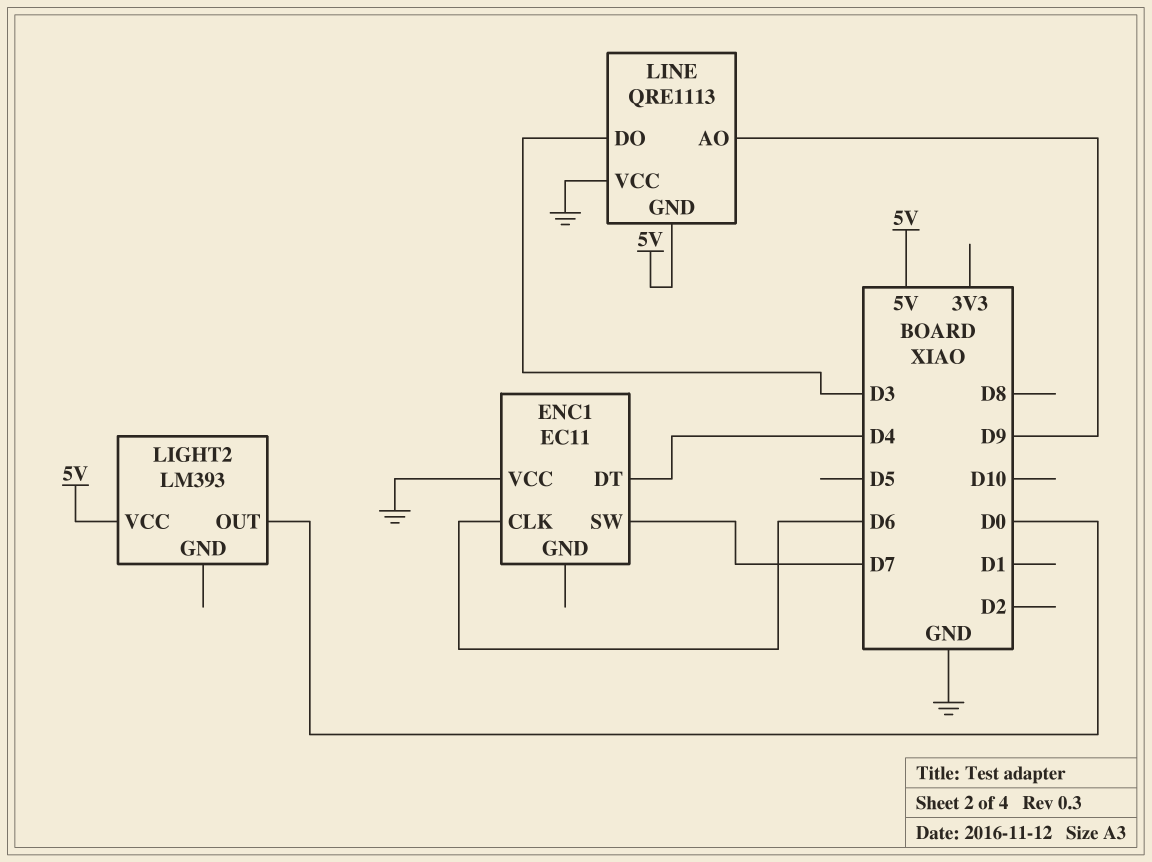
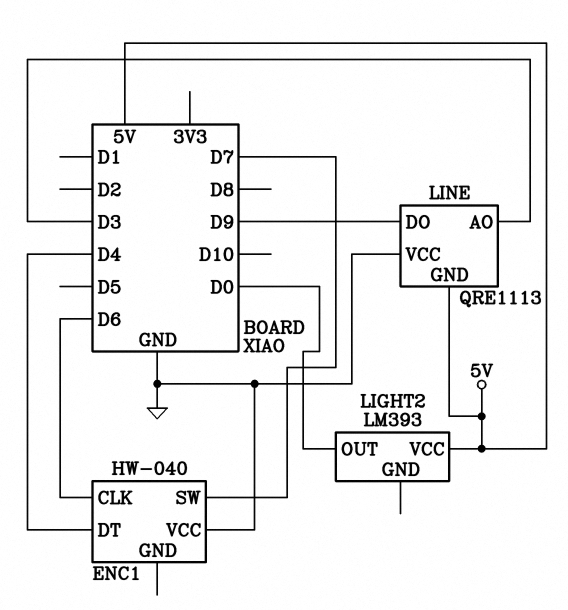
ENC1: EC11 -> HW-040
LINE pin AO: D9 -> D3
LINE pin DO: D3 -> D9

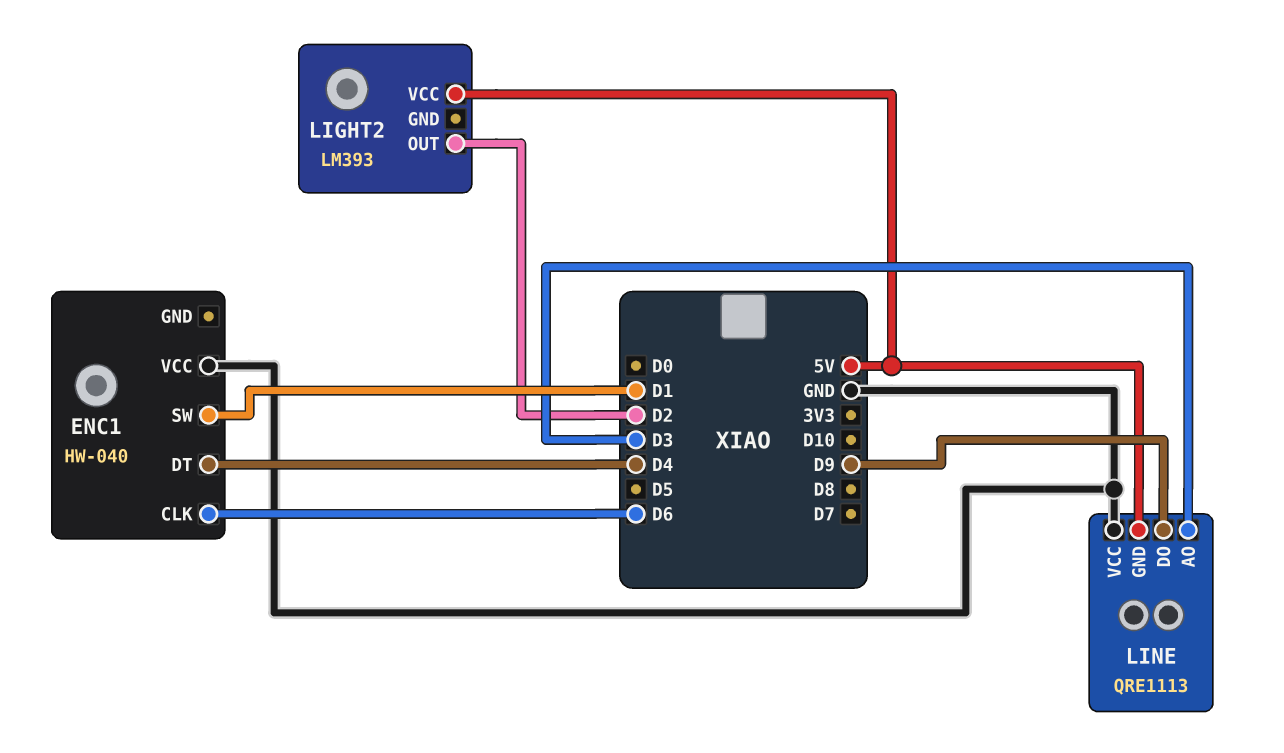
ENC1 pin SW: D7 -> D1
LIGHT2 pin OUT: D0 -> D2

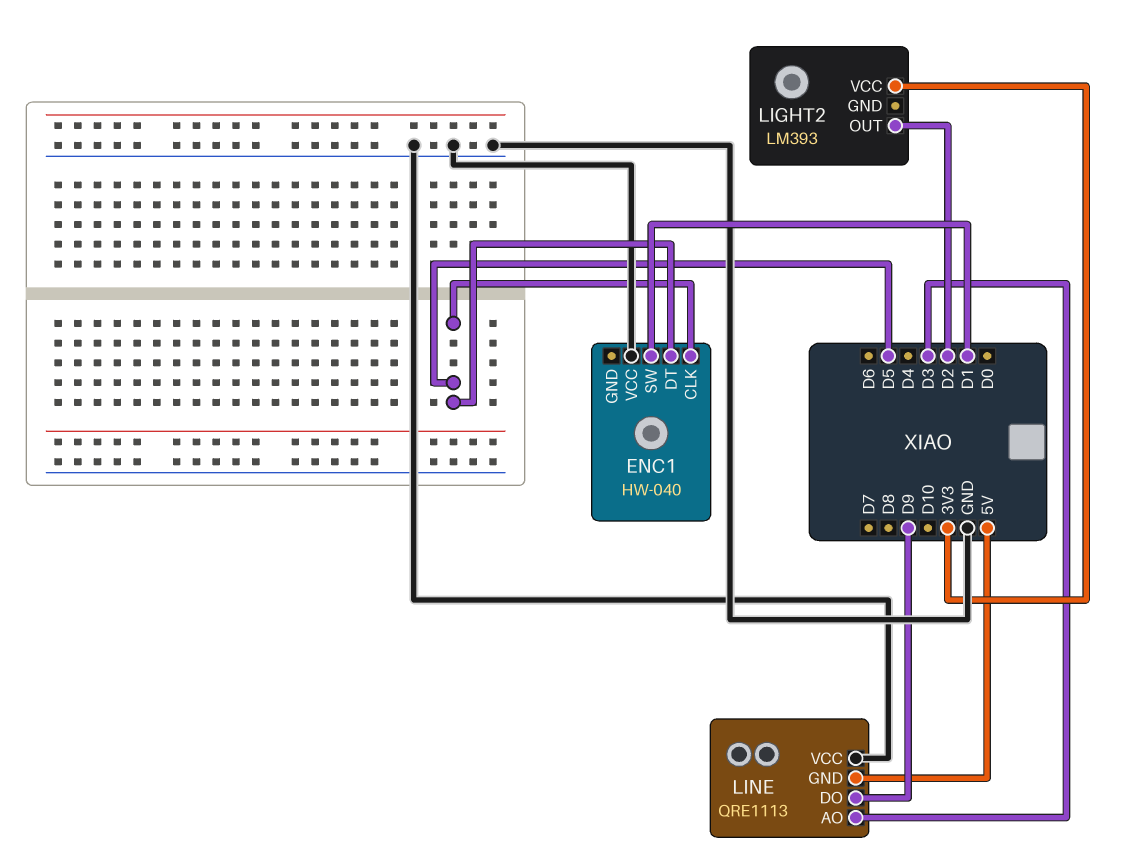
ENC1 pin CLK: D6 -> D5
ENC1 pin DT: D4 -> D5
LIGHT2 pin VCC: 5V -> 3V3

